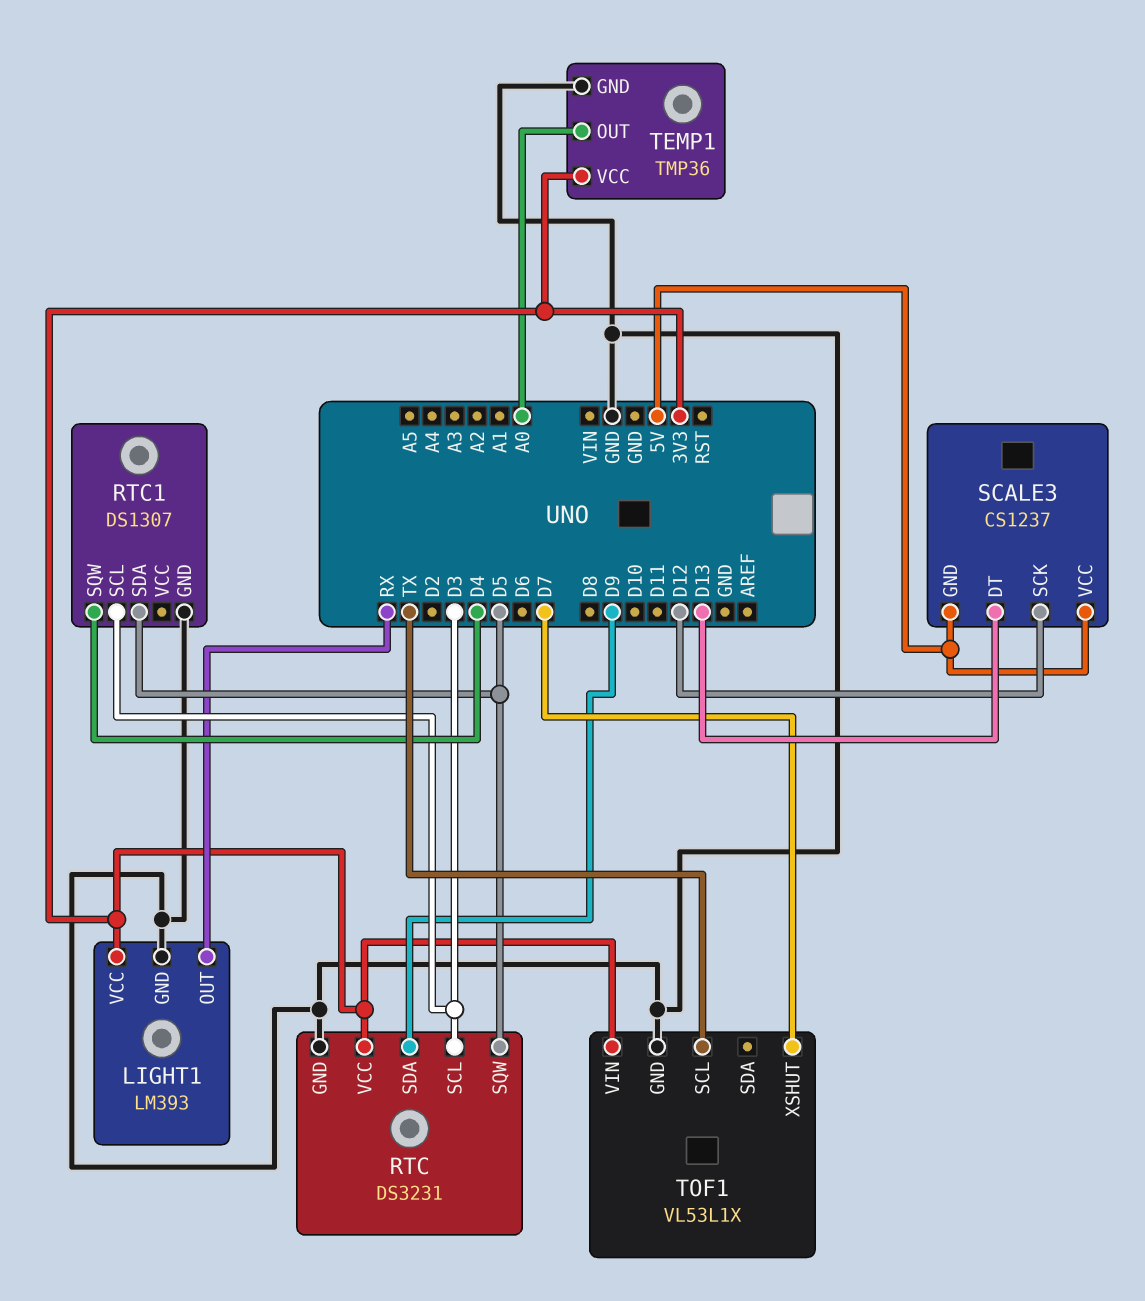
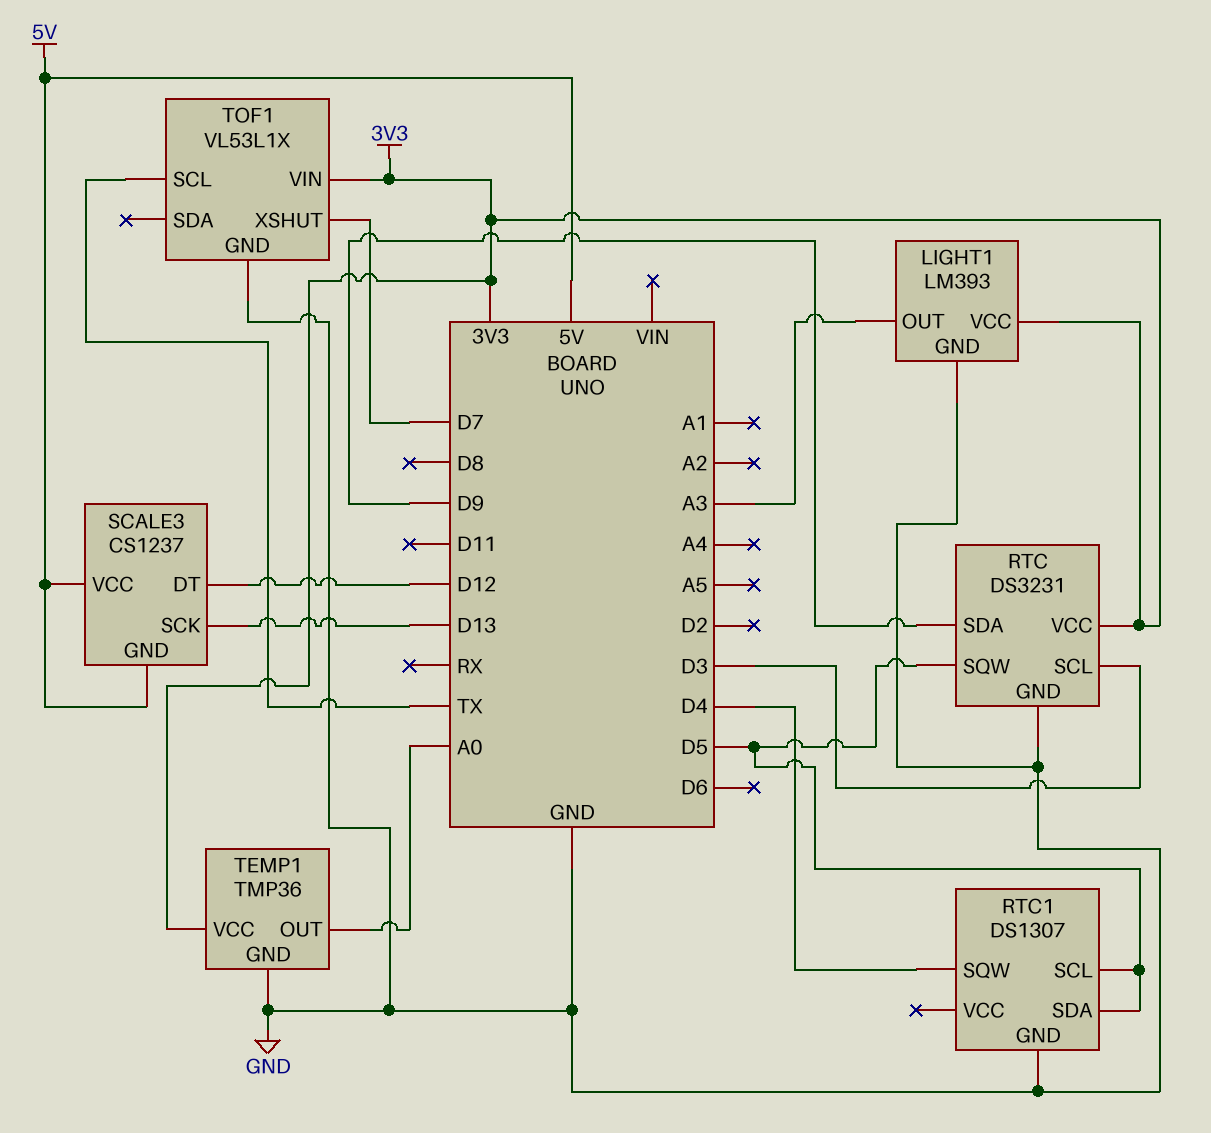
LIGHT1 pin OUT: RX -> A3
RTC1 pin SCL: D3 -> D5
SCALE3 pin DT: D13 -> D12
SCALE3 pin SCK: D12 -> D13

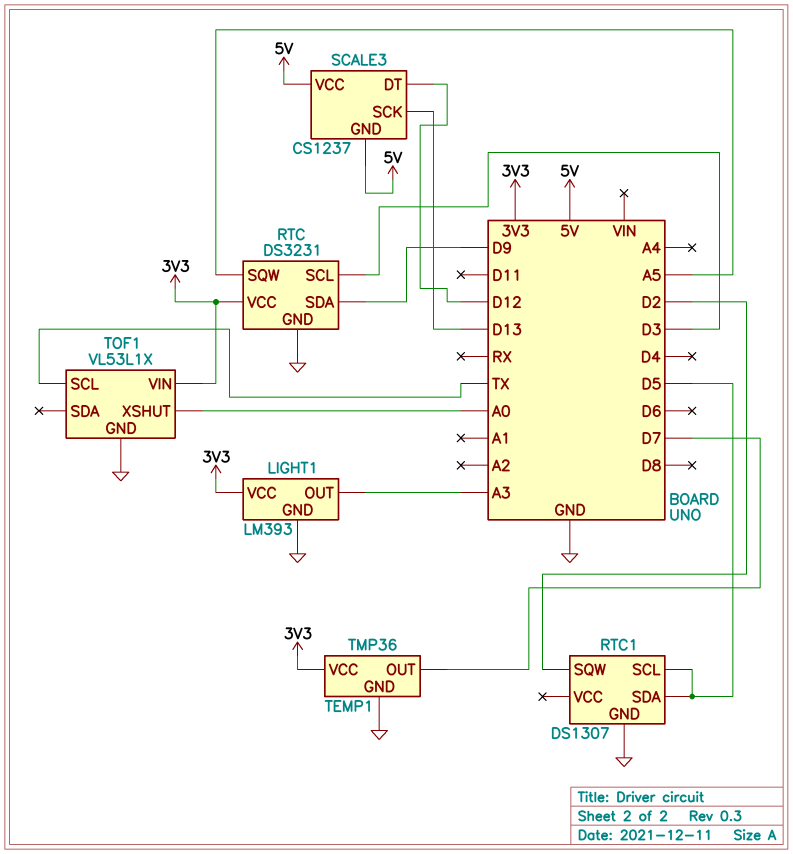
RTC pin SQW: D5 -> A5
RTC1 pin SQW: D4 -> D2
TEMP1 pin OUT: A0 -> D7
TOF1 pin XSHUT: D7 -> A0

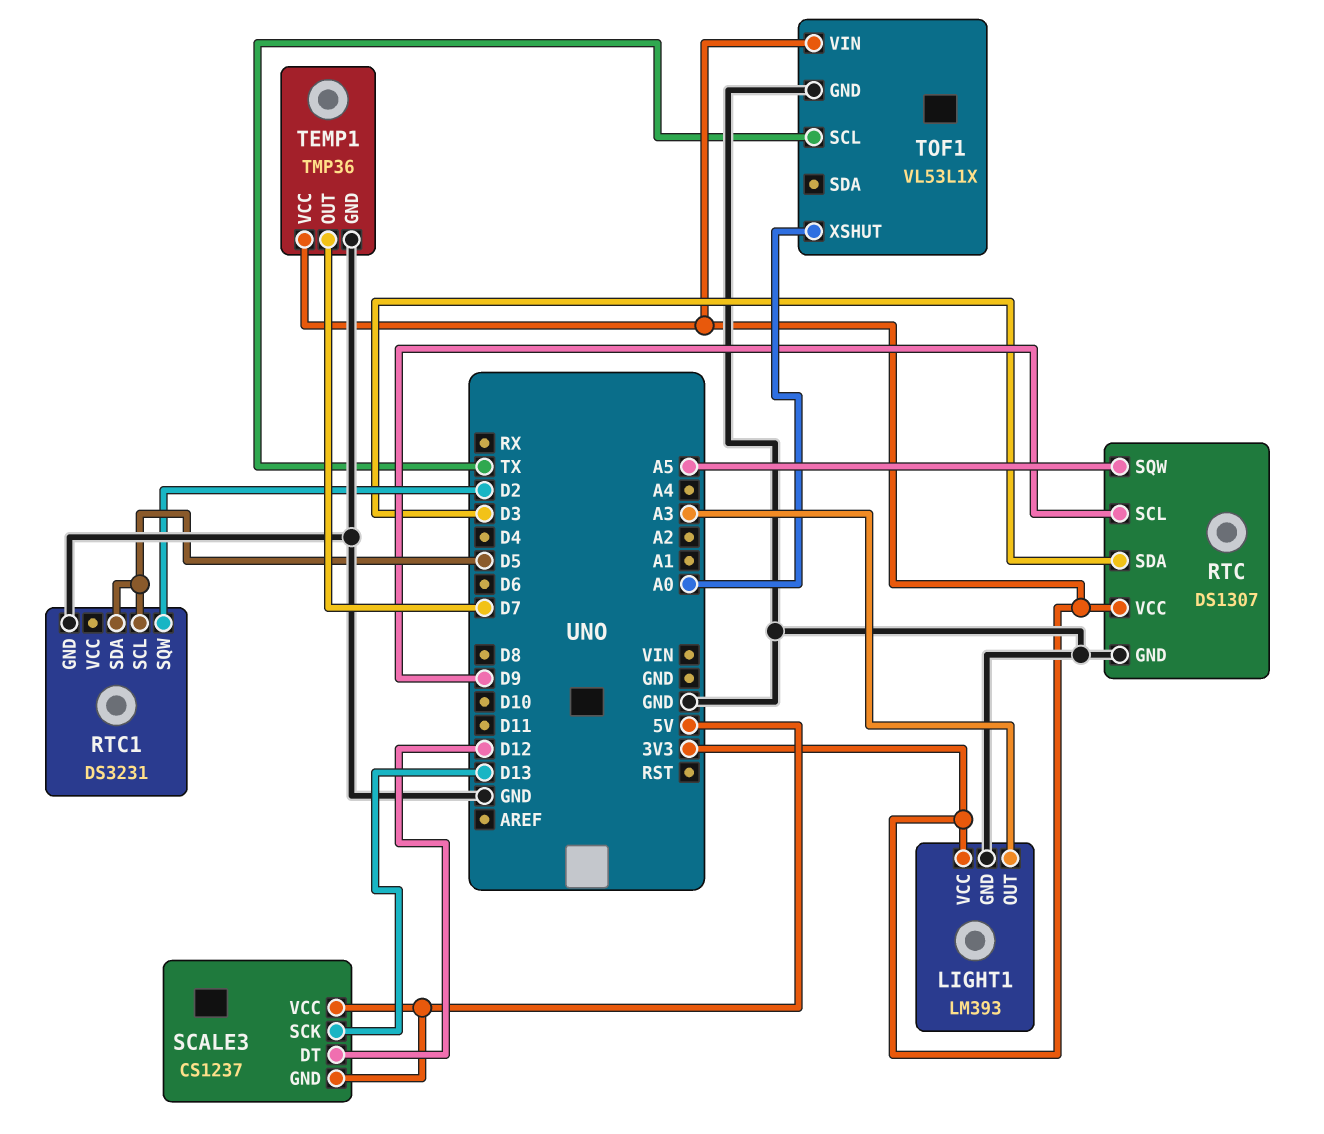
RTC: DS3231 -> DS1307
RTC pin SCL: D3 -> D9
RTC pin SDA: D9 -> D3
RTC1: DS1307 -> DS3231

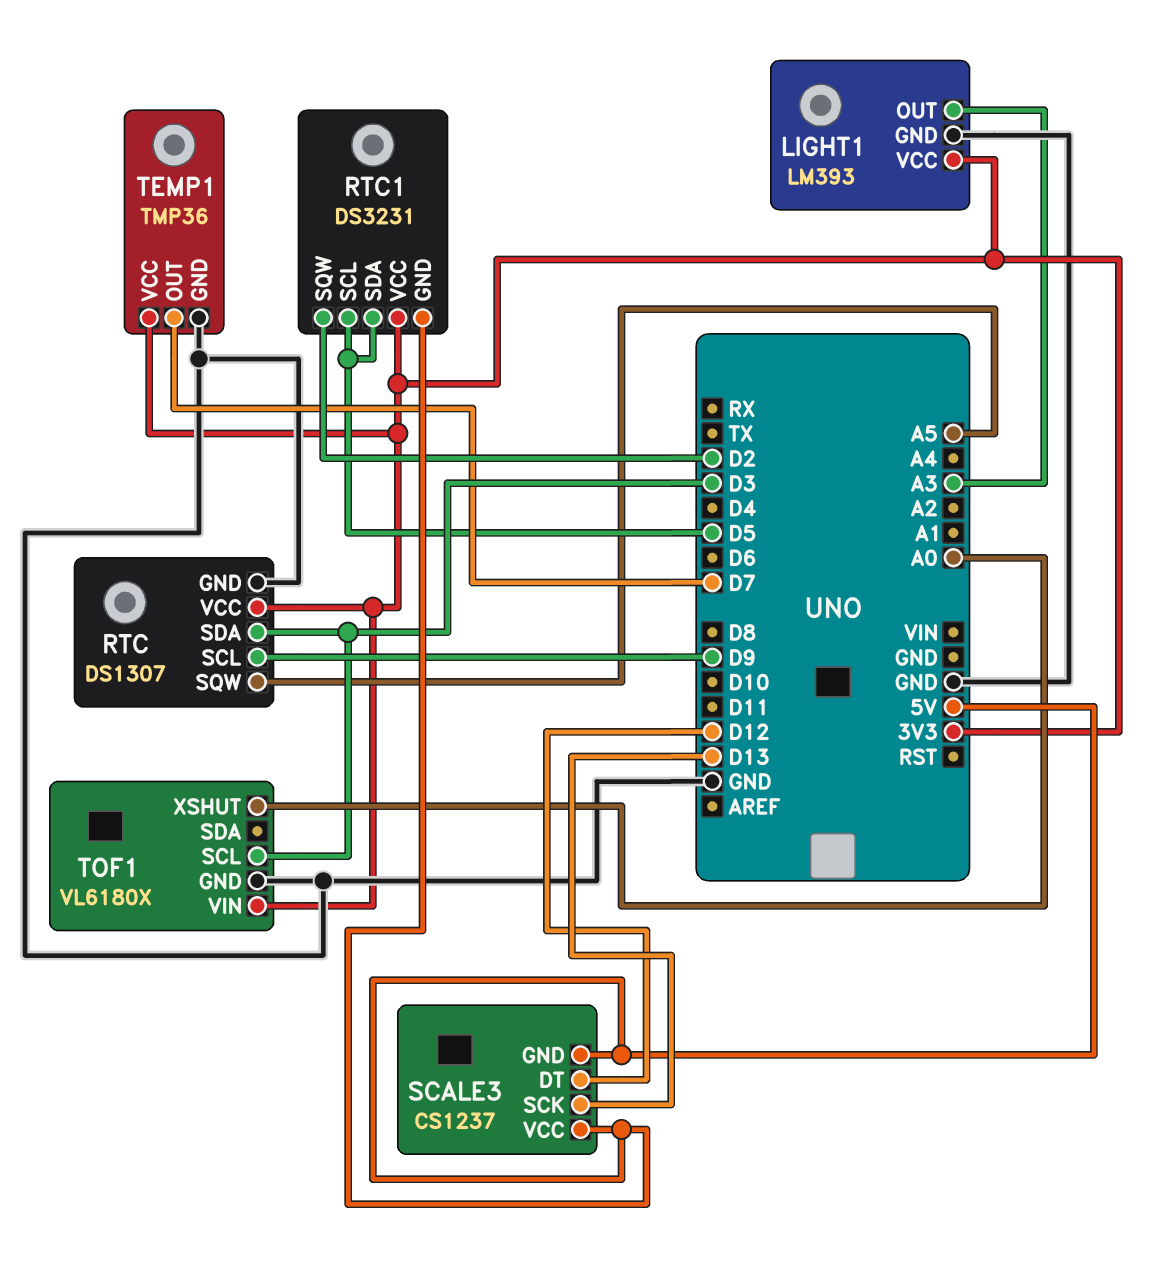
RTC1 pin GND: GND -> 5V
RTC1 pin VCC: none -> 3V3
TOF1: VL53L1X -> VL6180X
TOF1 pin SCL: TX -> D3

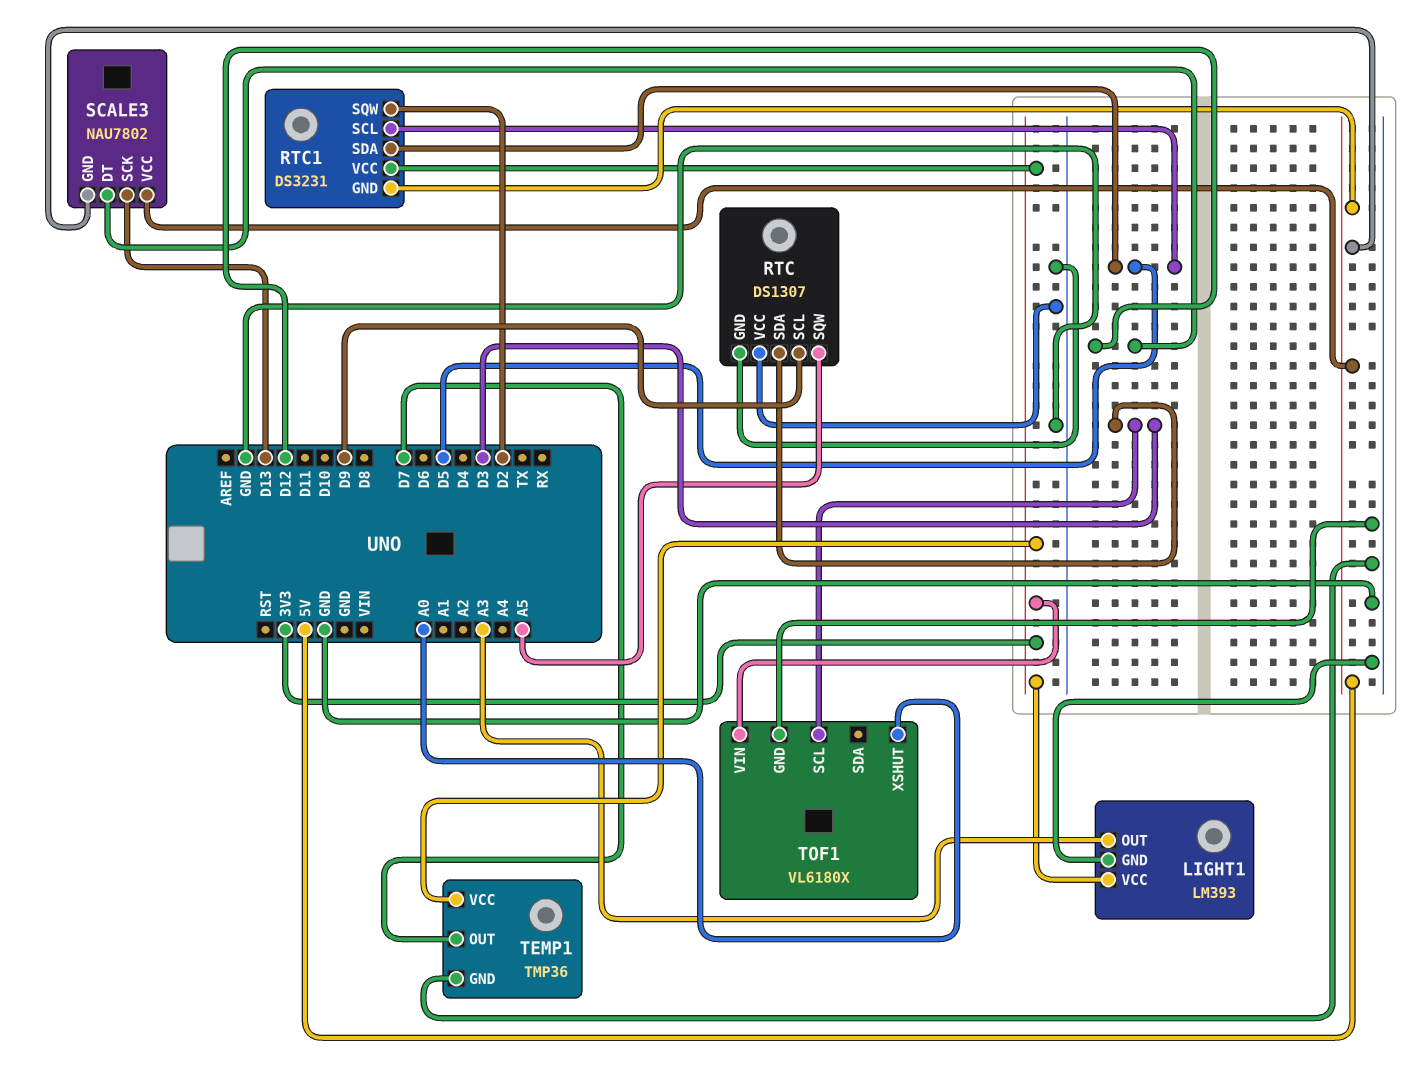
RTC pin VCC: 3V3 -> GND
SCALE3: CS1237 -> NAU7802

